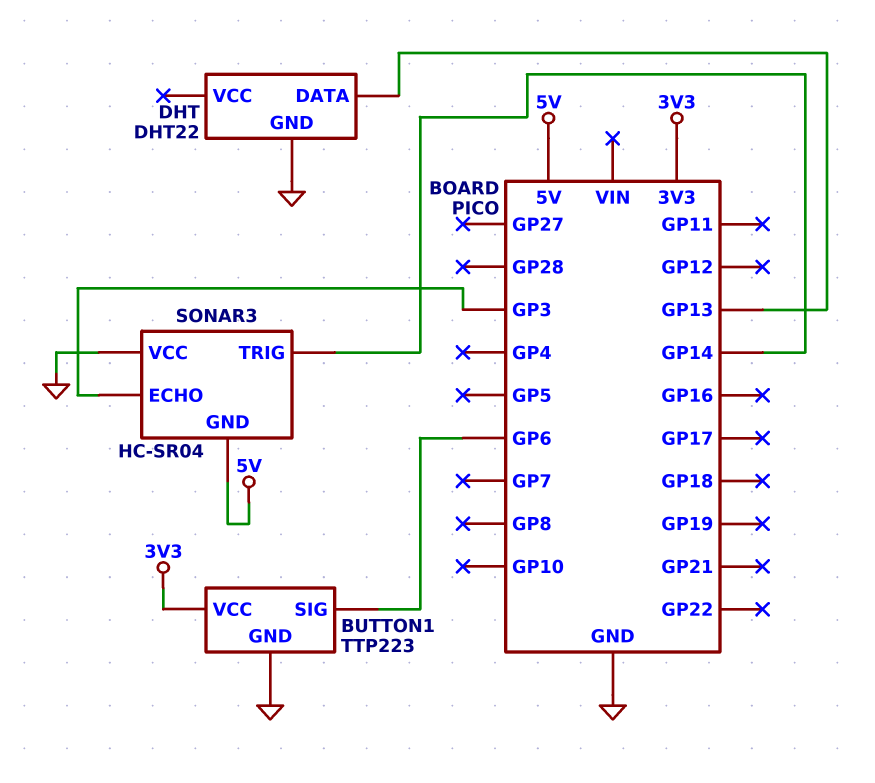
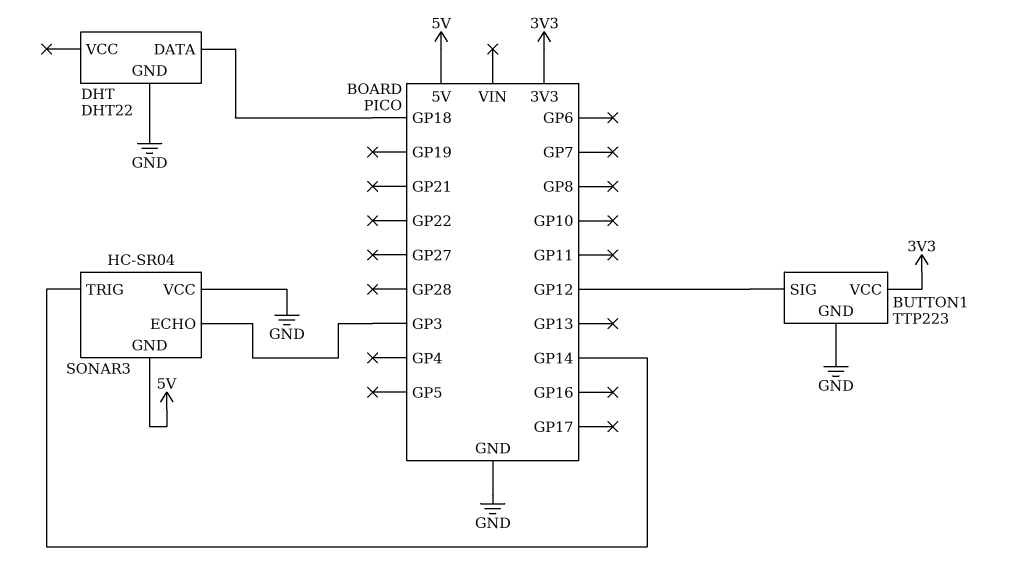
BUTTON1 pin SIG: GP6 -> GP12
DHT pin DATA: GP13 -> GP18

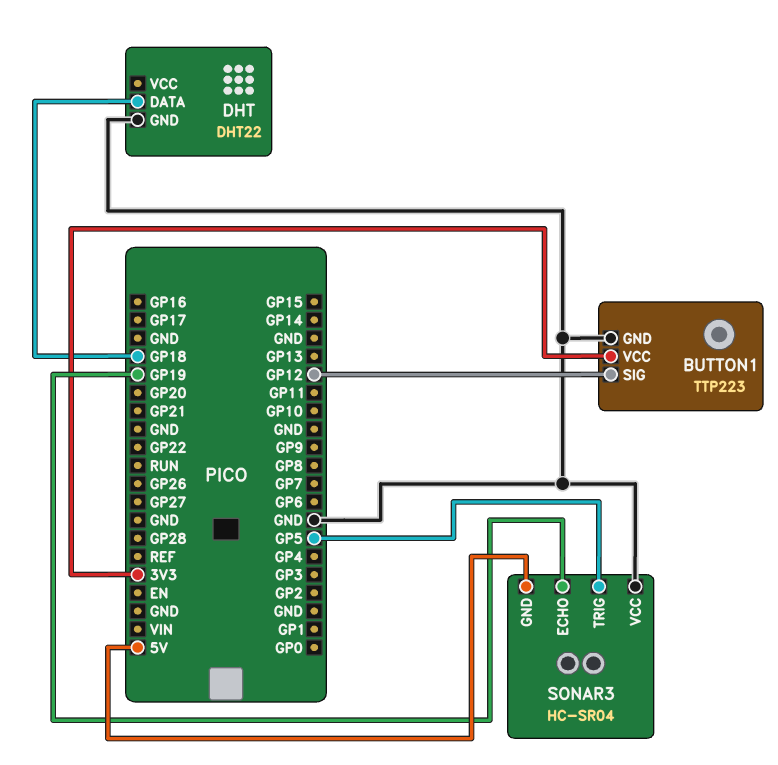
SONAR3 pin ECHO: GP3 -> GP19
SONAR3 pin TRIG: GP14 -> GP5

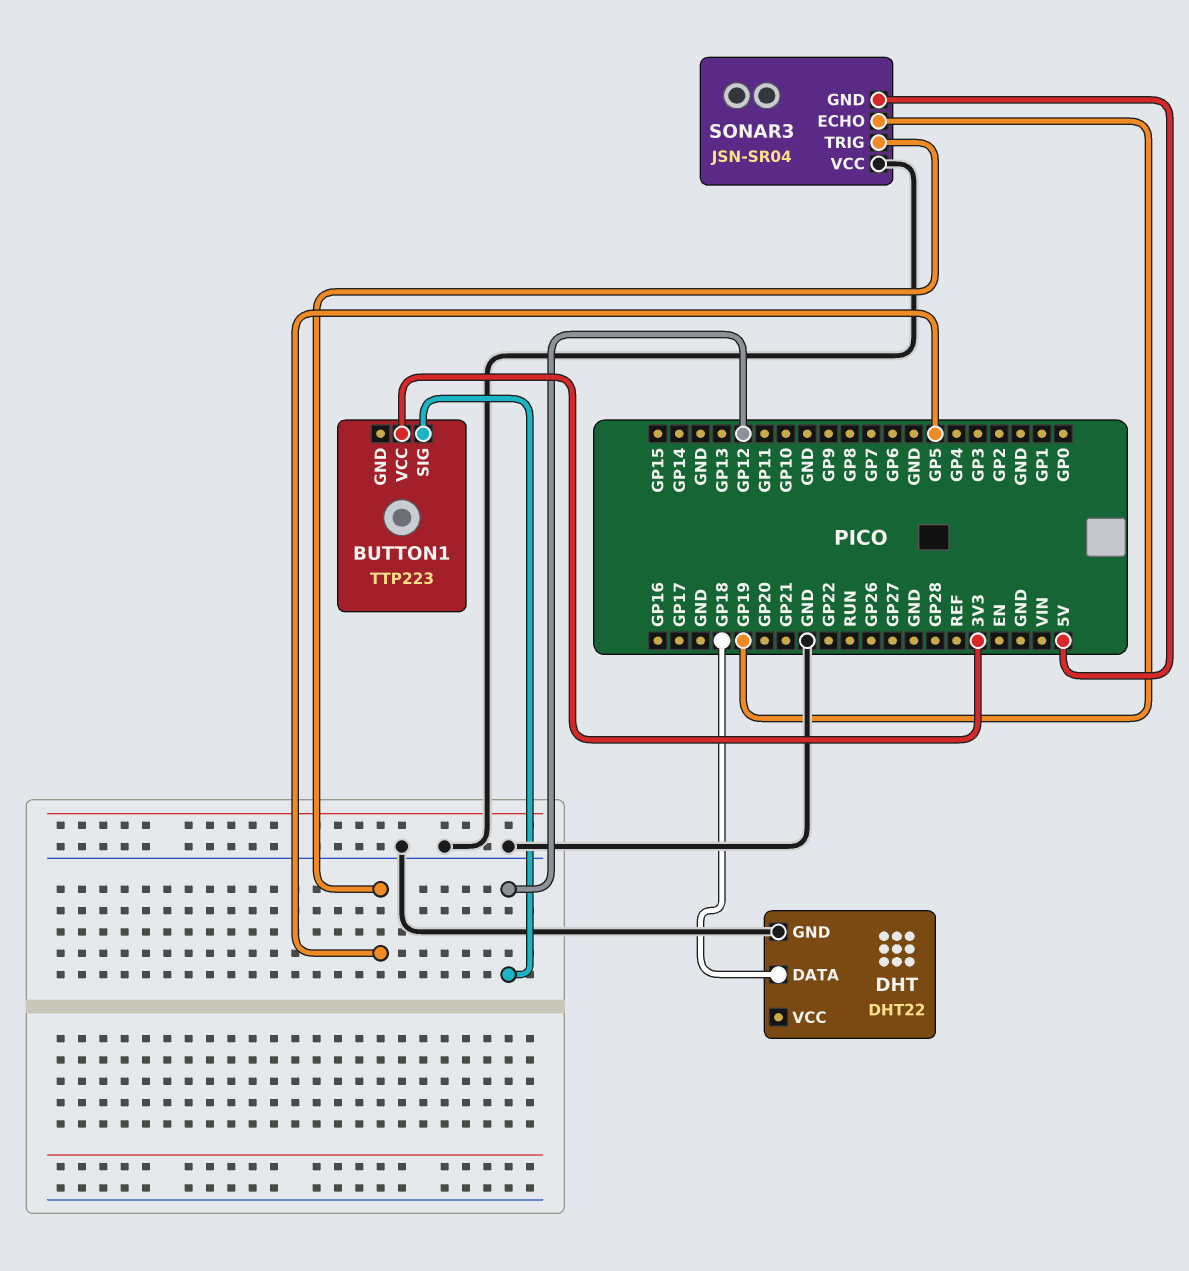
BUTTON1 pin GND: GND -> none
SONAR3: HC-SR04 -> JSN-SR04

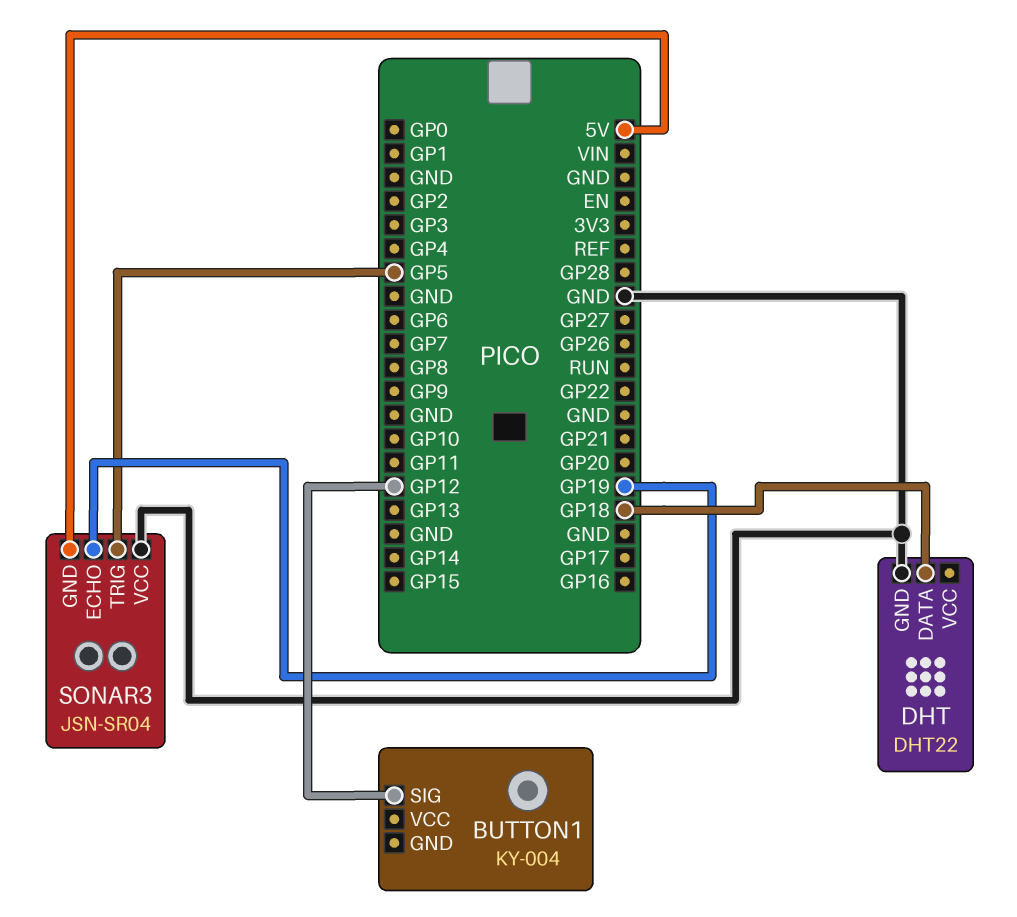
BUTTON1: TTP223 -> KY-004
BUTTON1 pin VCC: 3V3 -> none

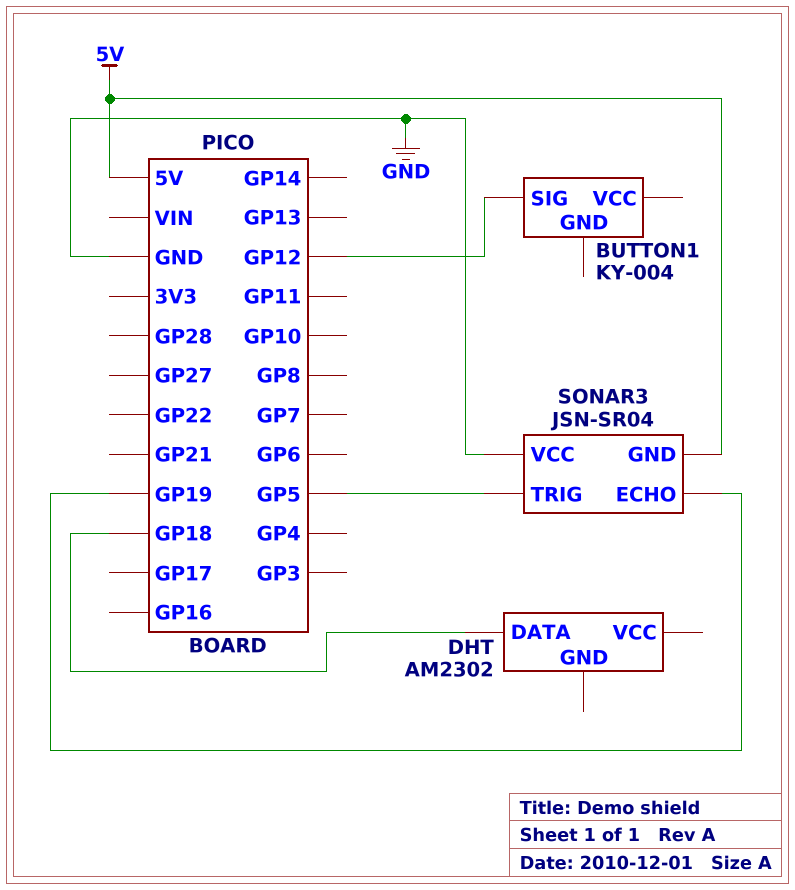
DHT: DHT22 -> AM2302
DHT pin GND: GND -> none

